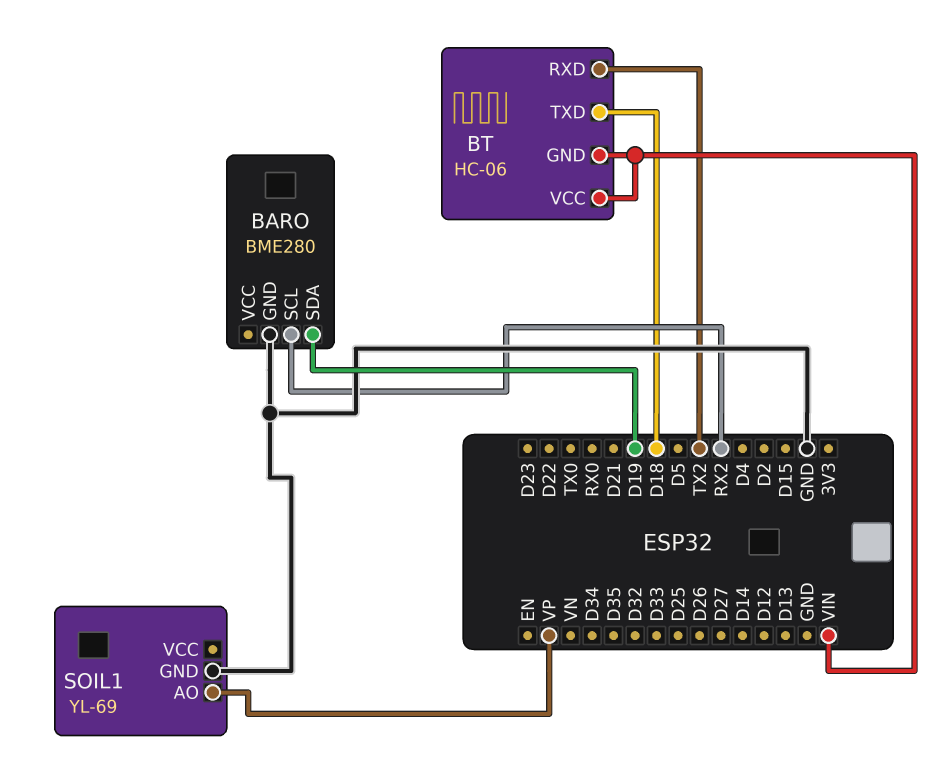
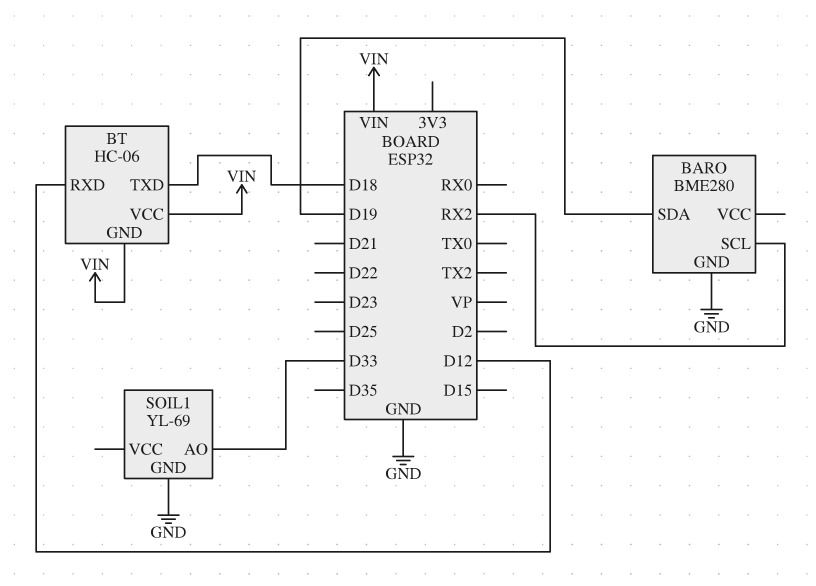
BT pin RXD: TX2 -> D12
SOIL1 pin AO: VP -> D33

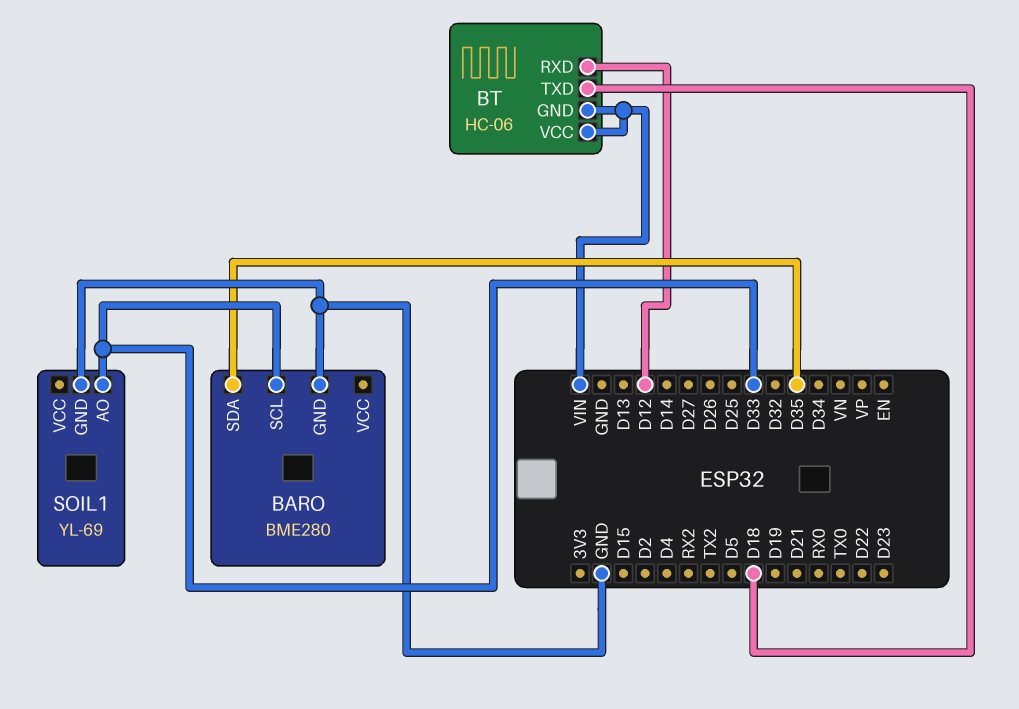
BARO pin SCL: RX2 -> D33
BARO pin SDA: D19 -> D35

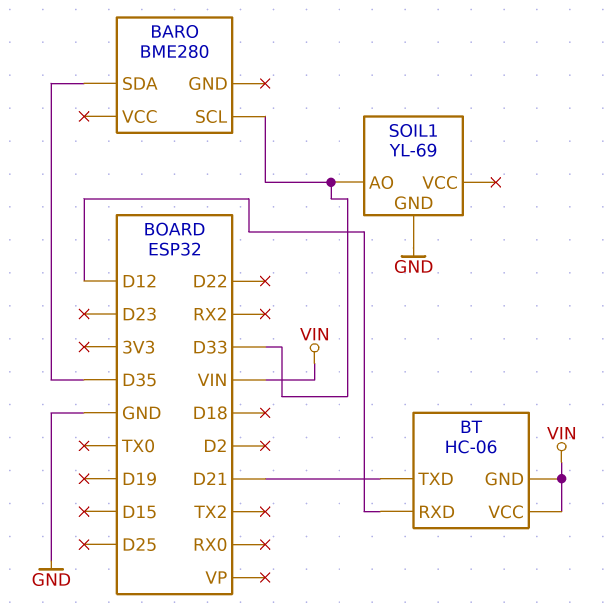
BARO pin GND: GND -> none
BT pin TXD: D18 -> D21

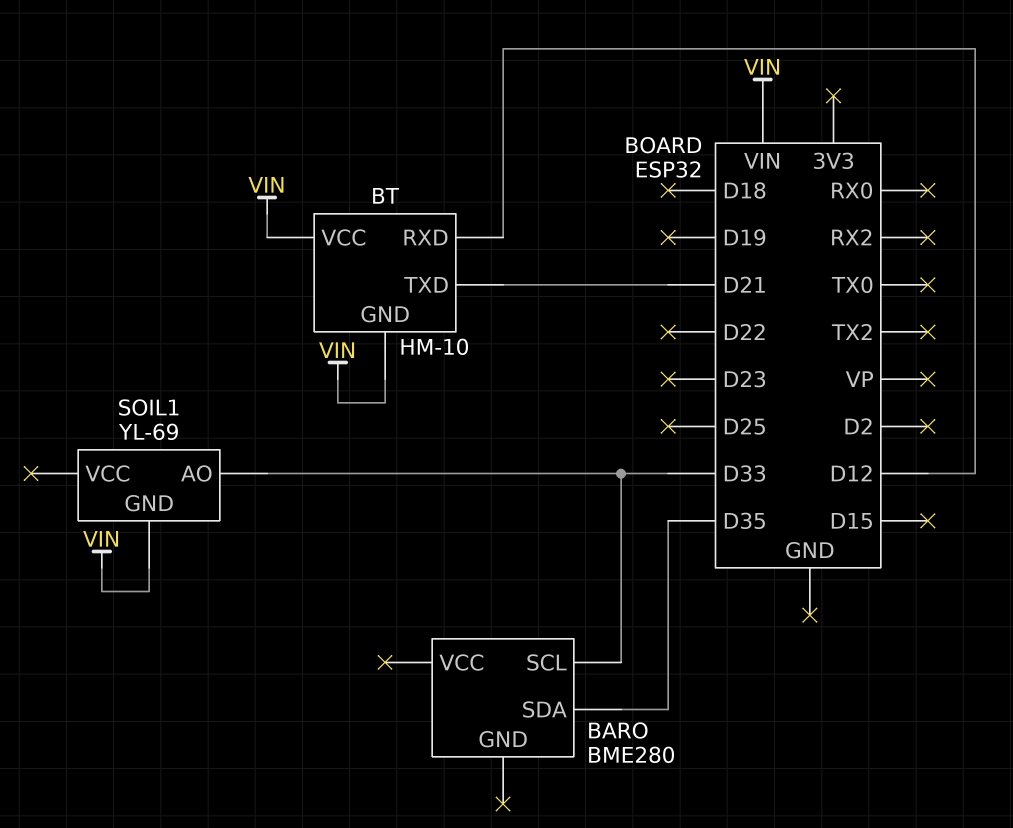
BT: HC-06 -> HM-10
SOIL1 pin GND: GND -> VIN

